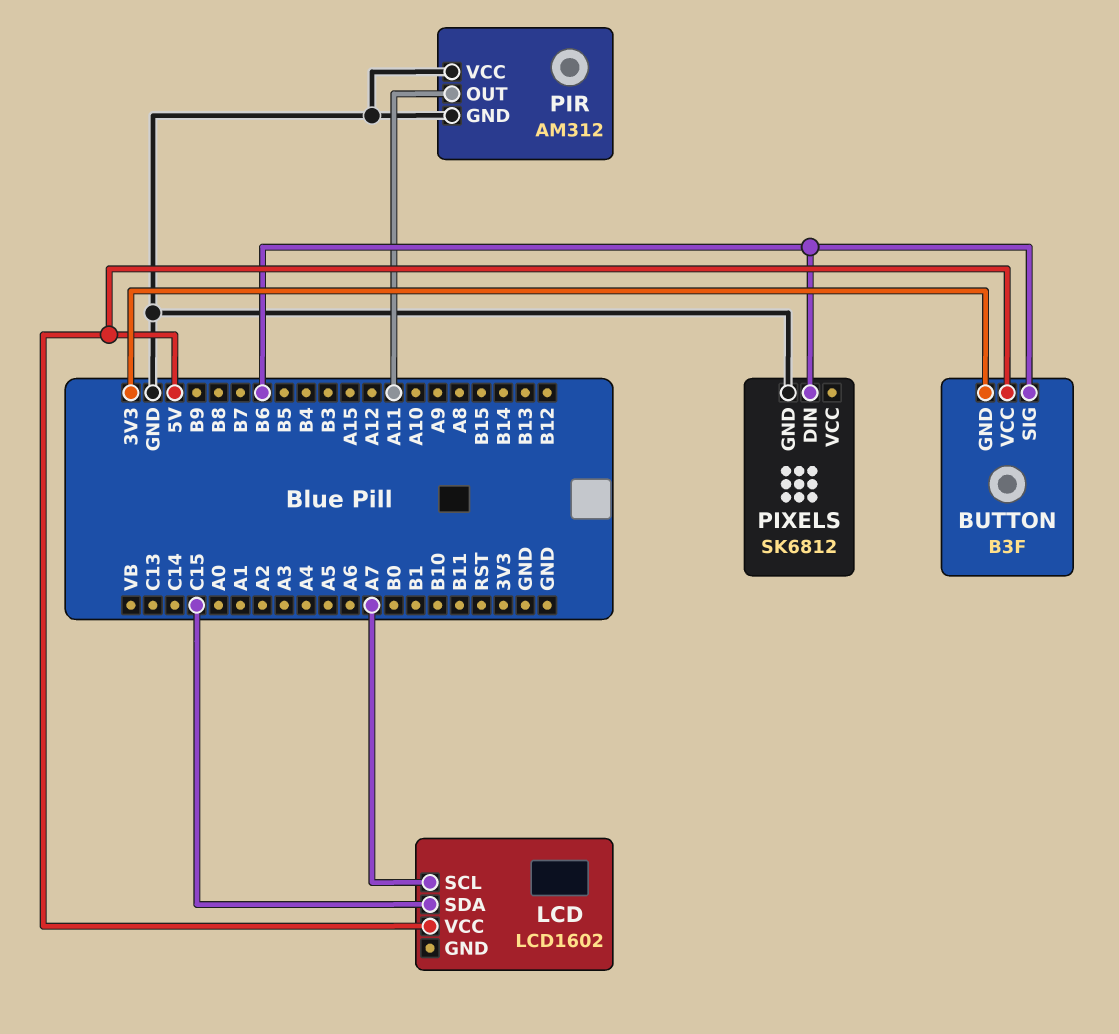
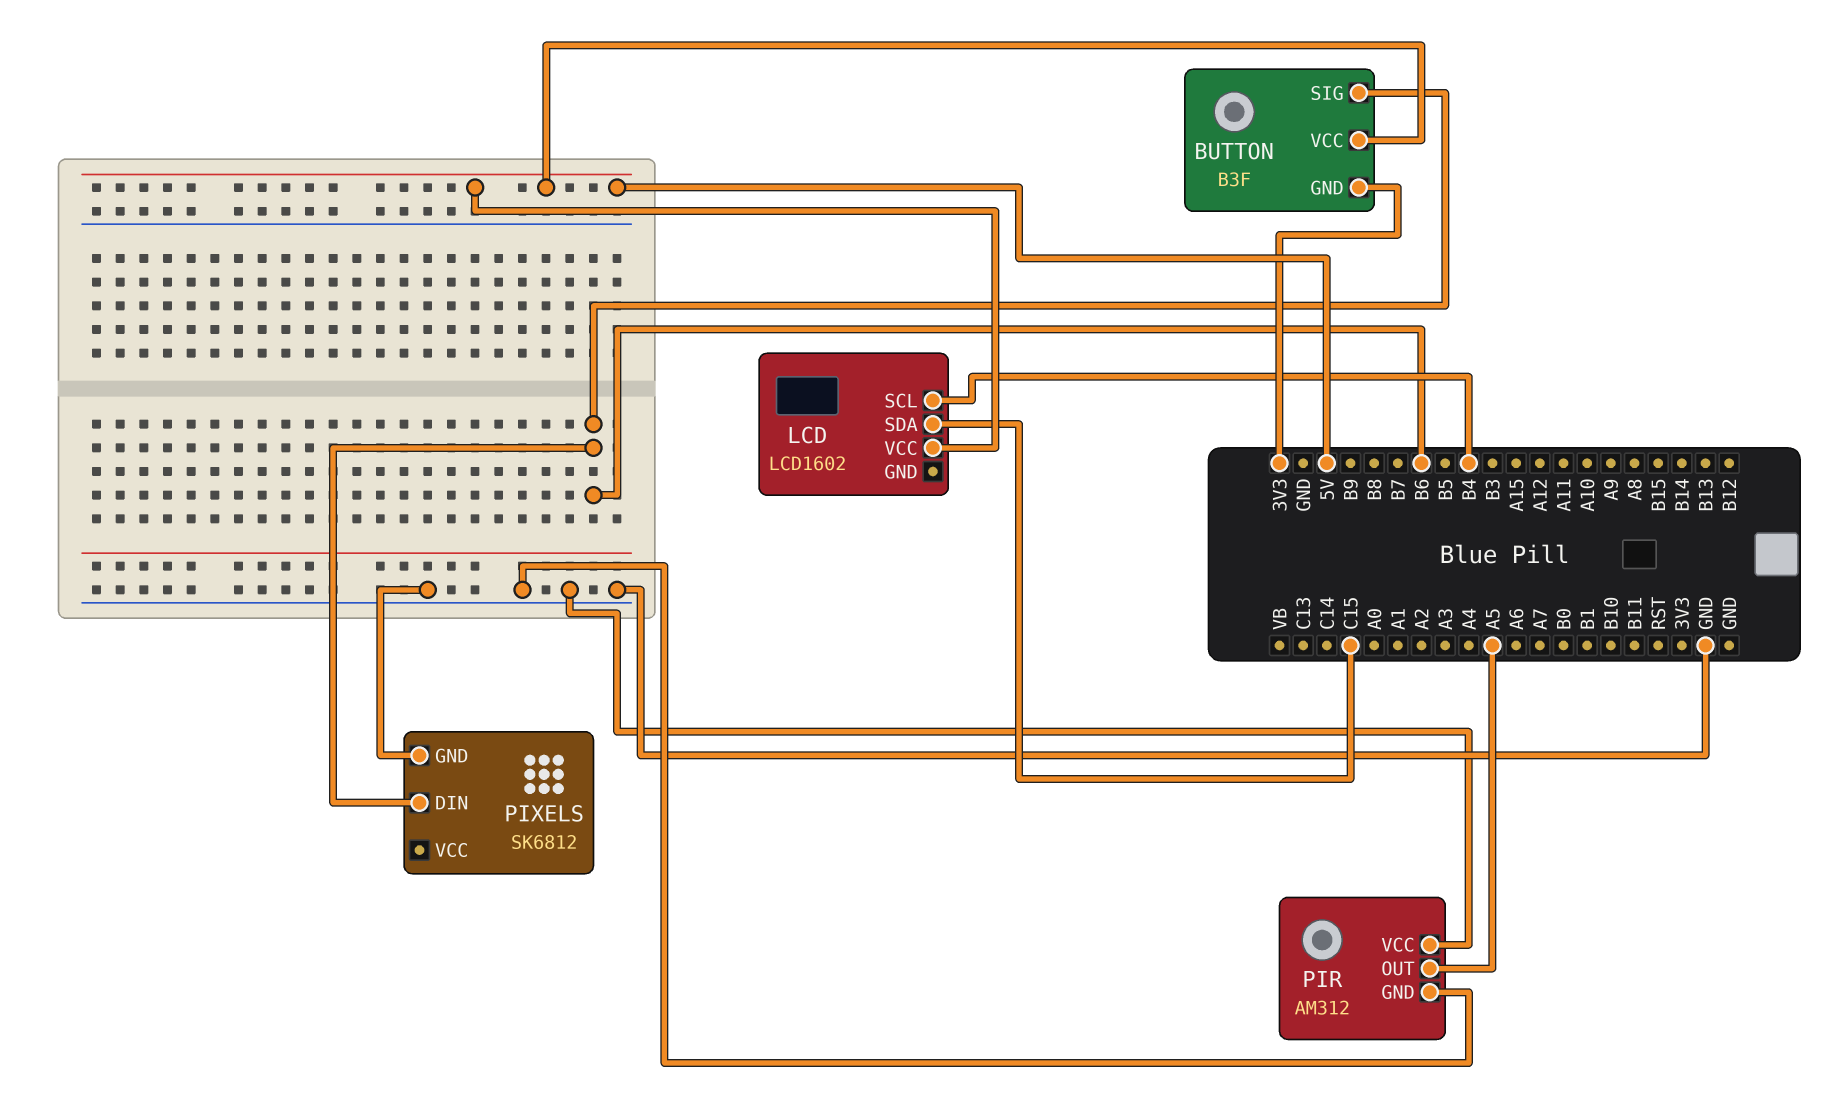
LCD pin SCL: A7 -> B4
PIR pin OUT: A11 -> A5

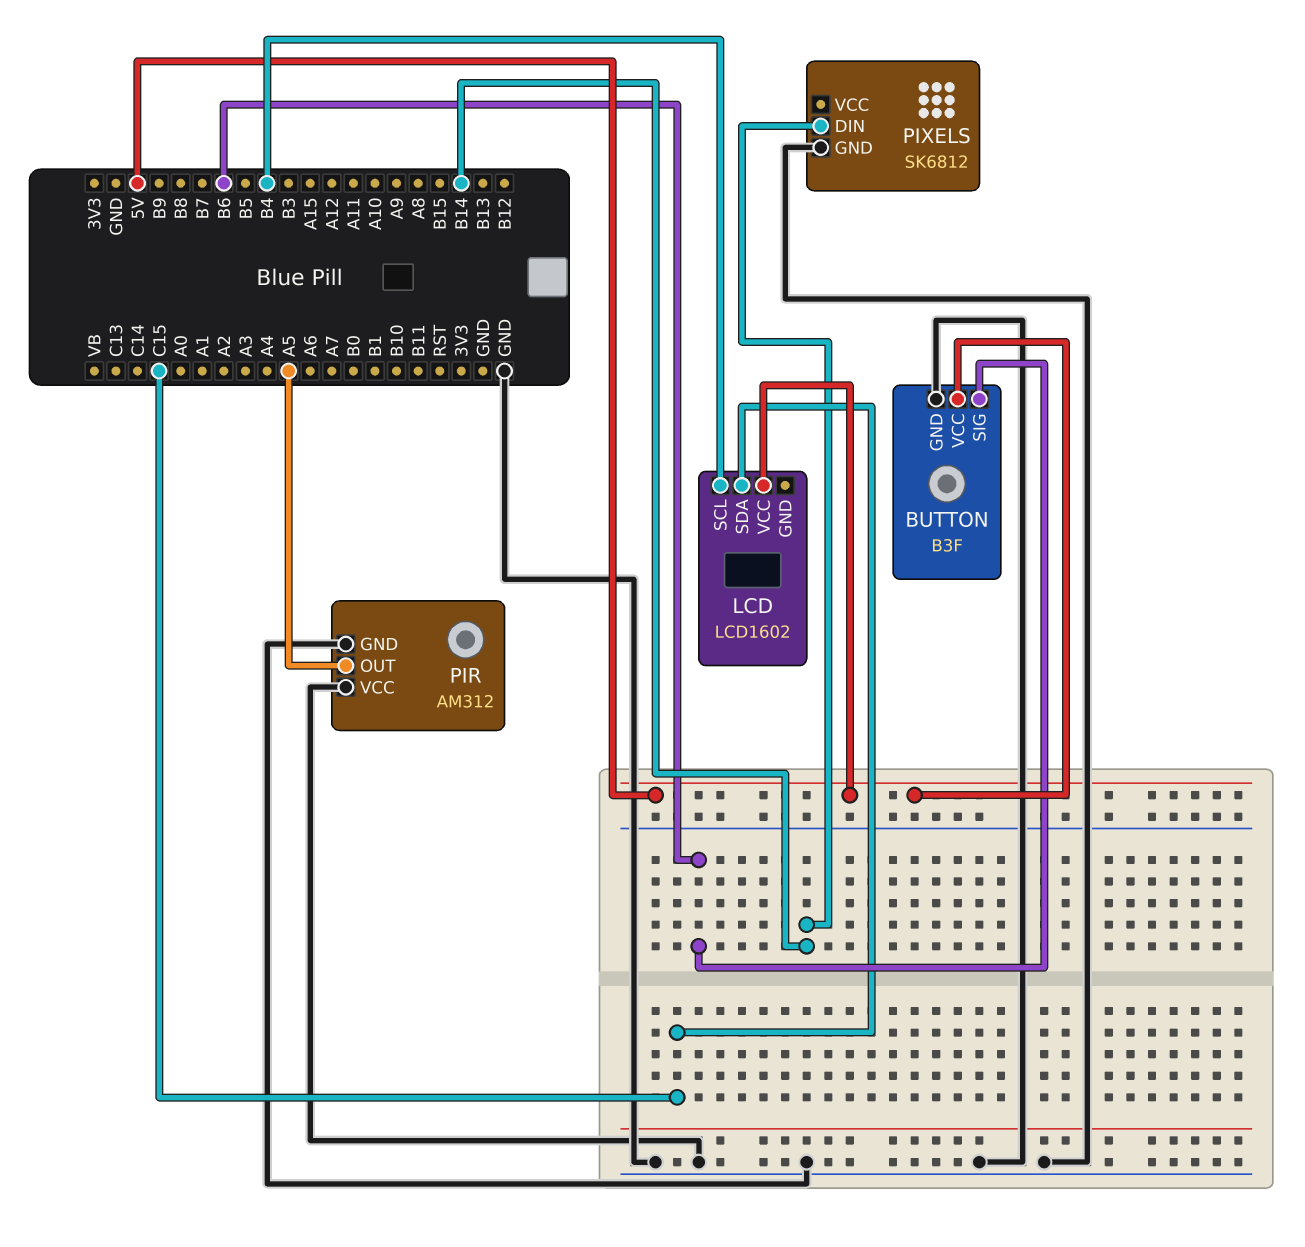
BUTTON pin GND: 3V3 -> GND
PIXELS pin DIN: B6 -> B14

